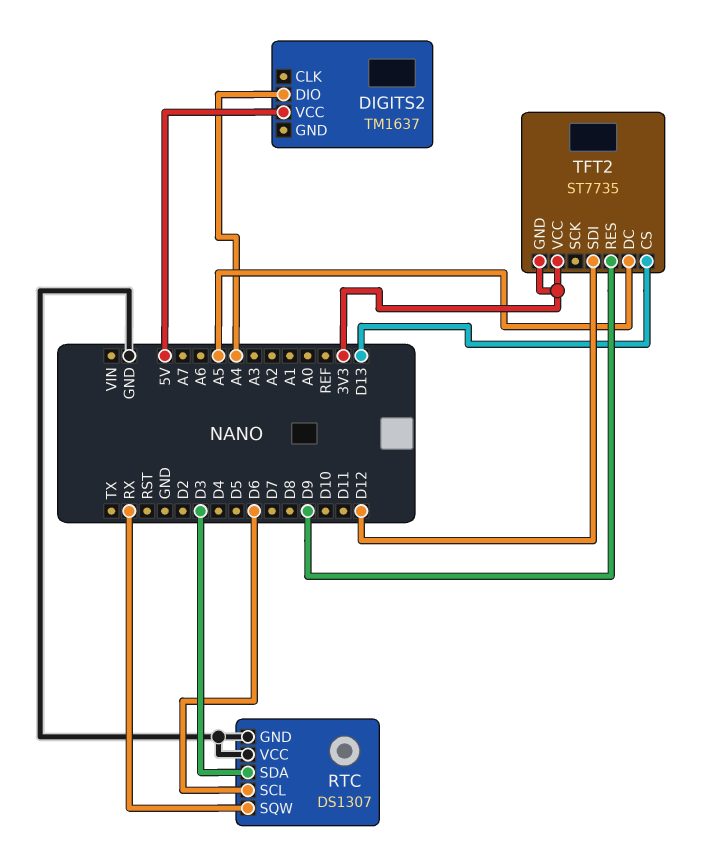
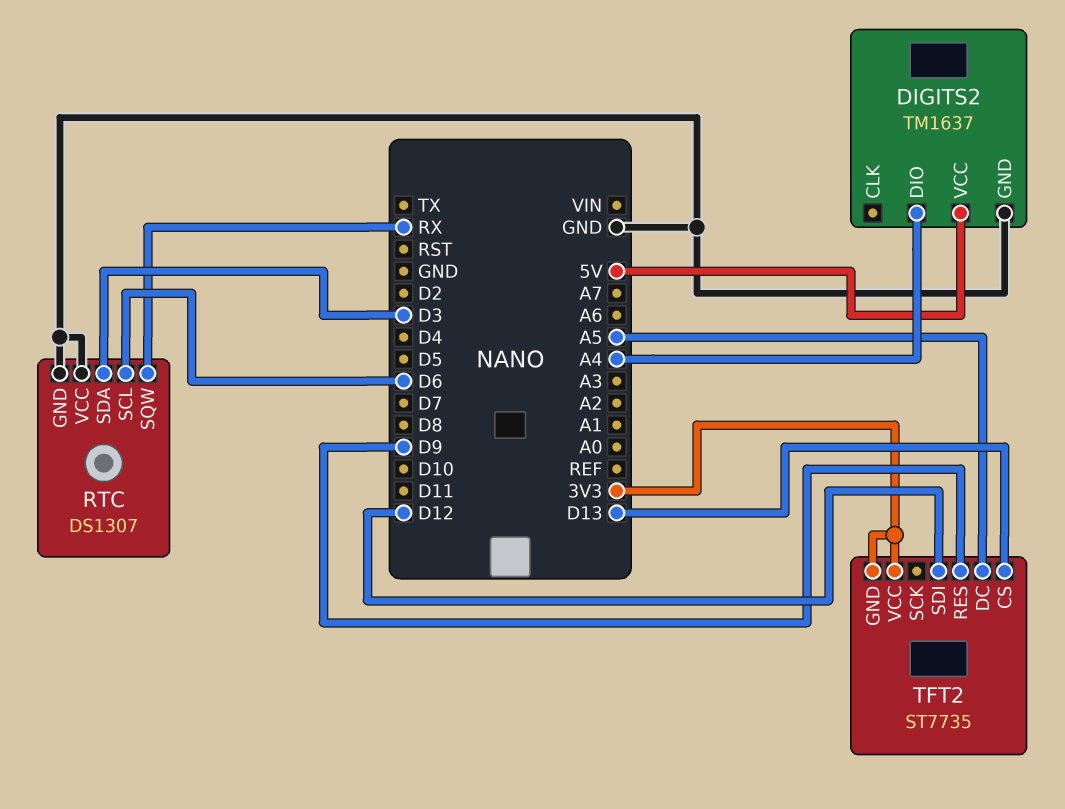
DIGITS2 pin GND: none -> GND

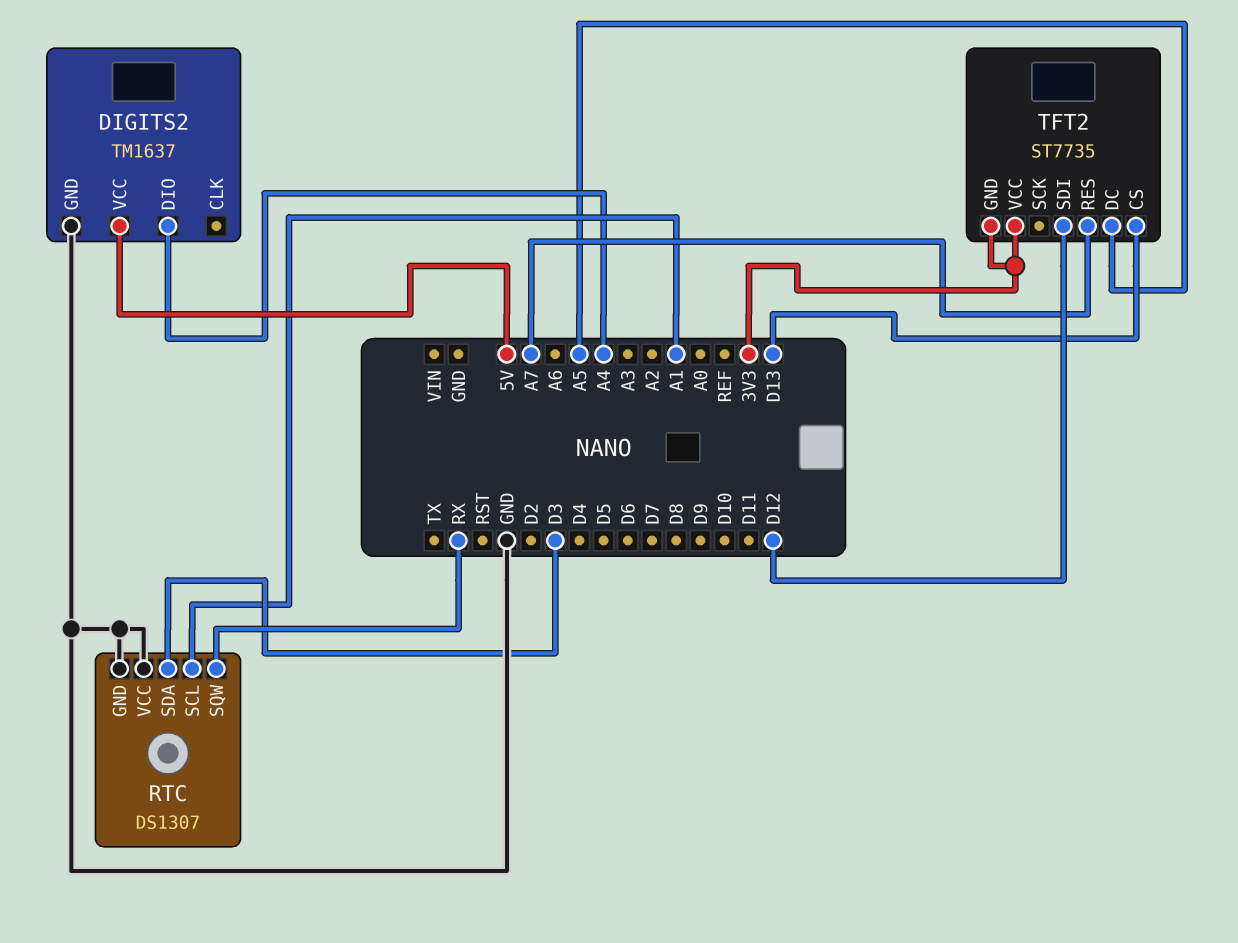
RTC pin SCL: D6 -> A1
TFT2 pin RES: D9 -> A7

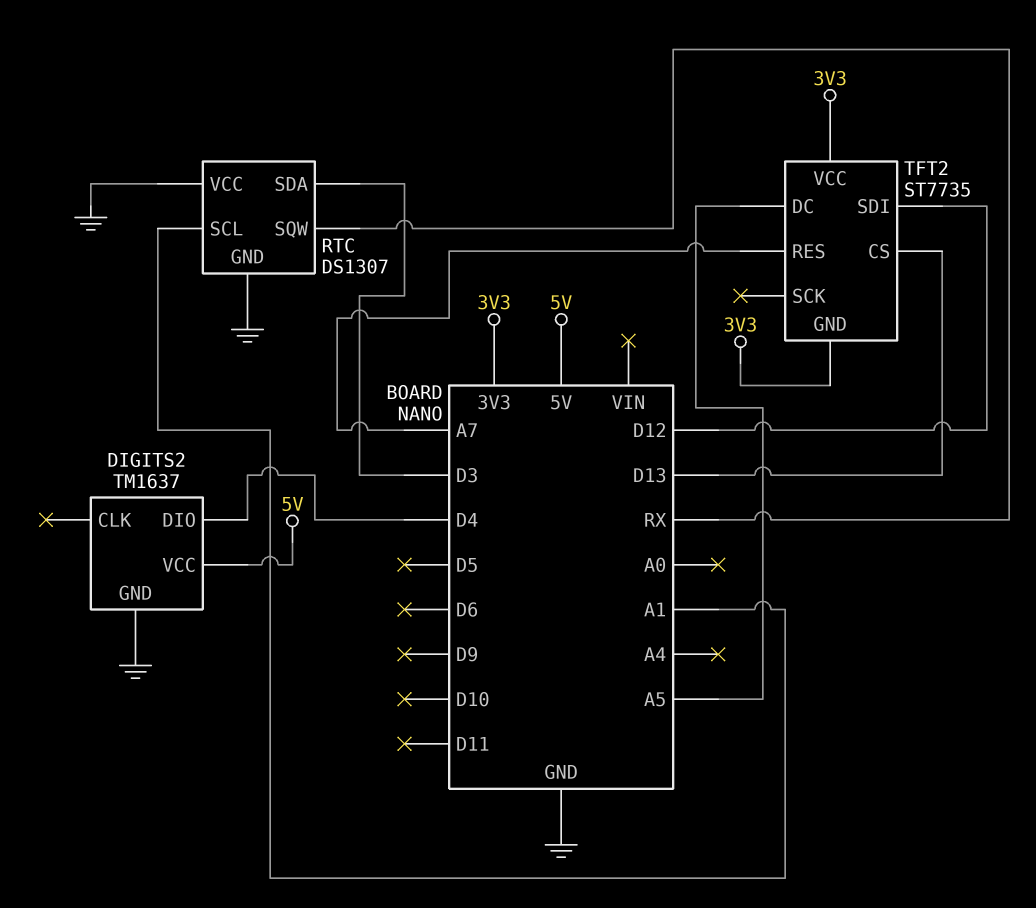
DIGITS2 pin DIO: A4 -> D4

